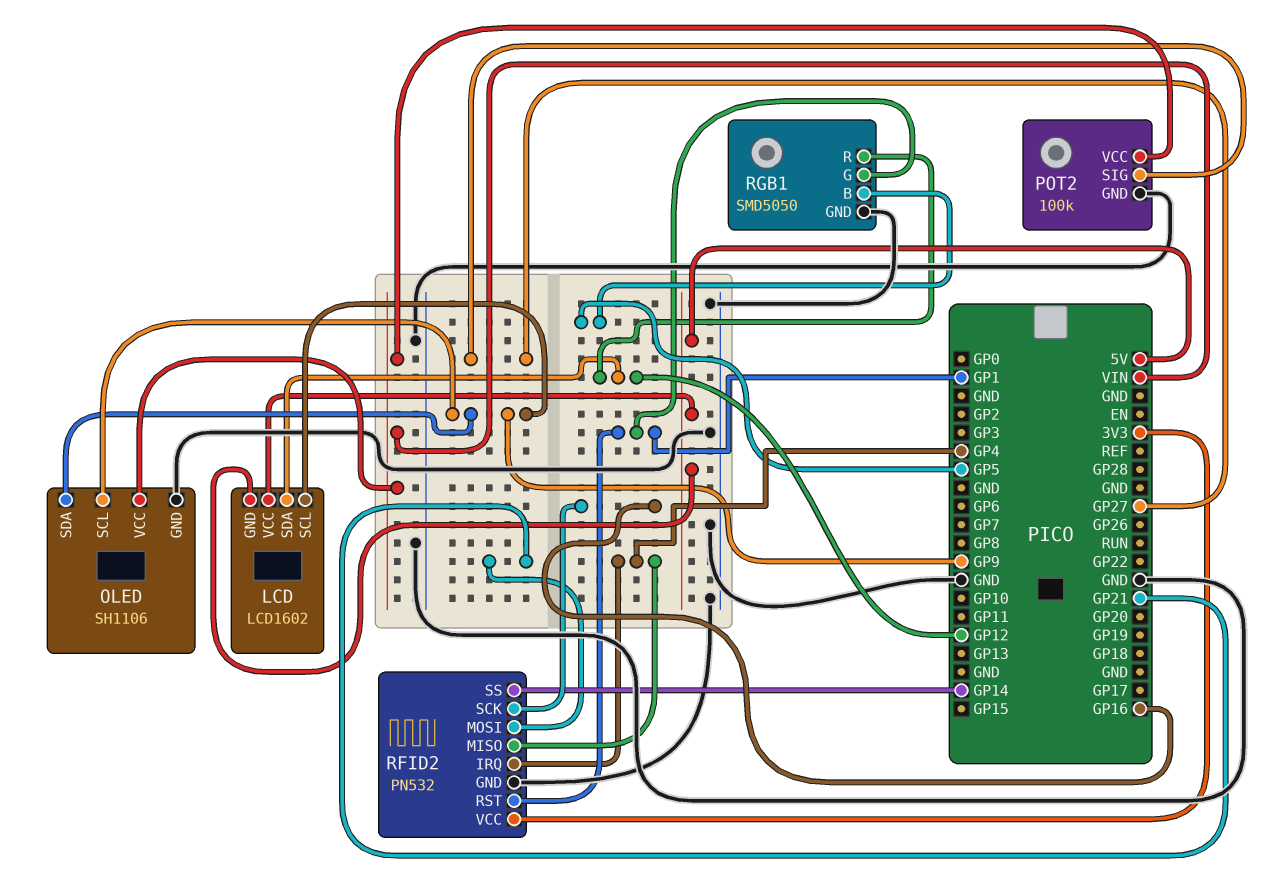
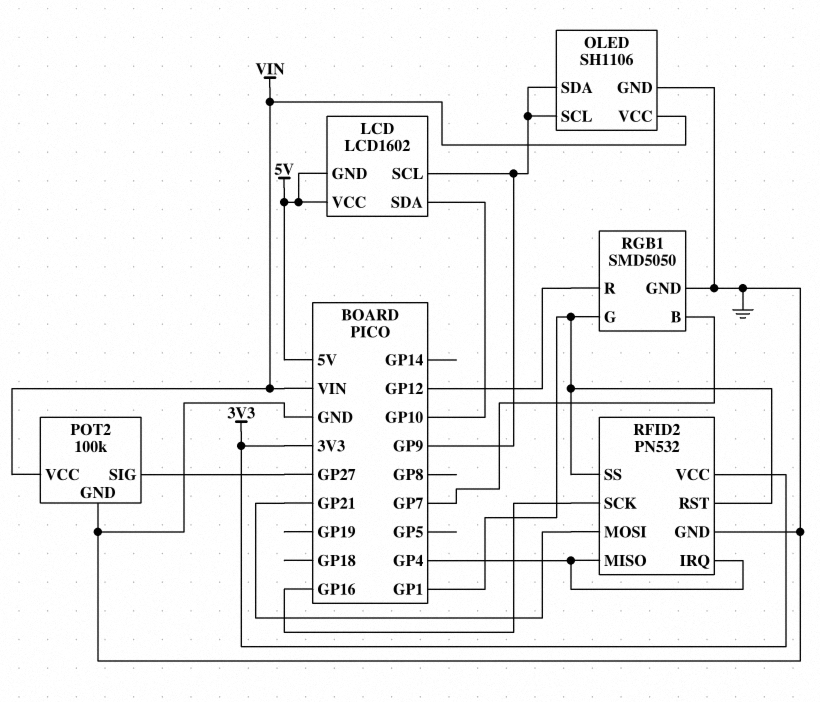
LCD pin SDA: GP12 -> GP10
RFID2 pin SS: GP14 -> GP1
RGB1 pin B: GP5 -> GP7

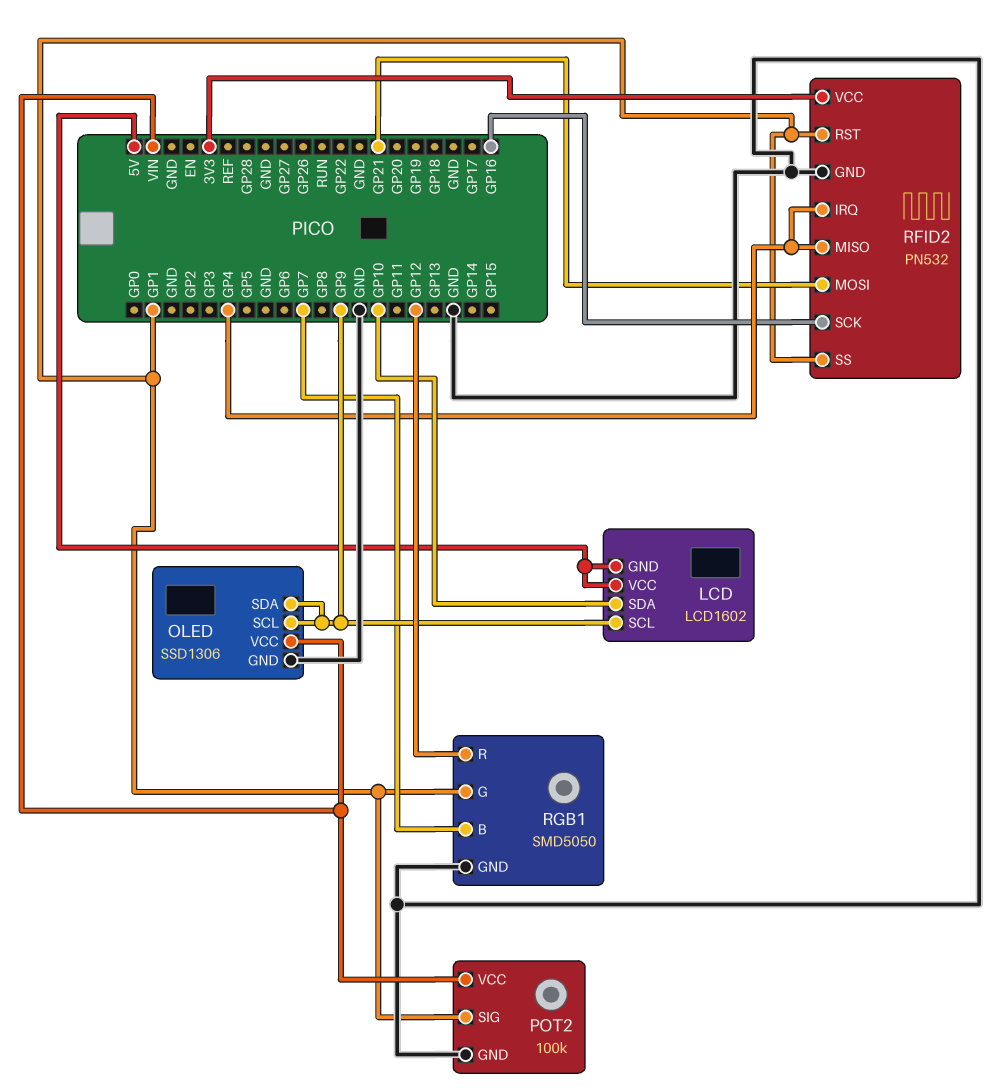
OLED: SH1106 -> SSD1306
POT2 pin SIG: GP27 -> GP1

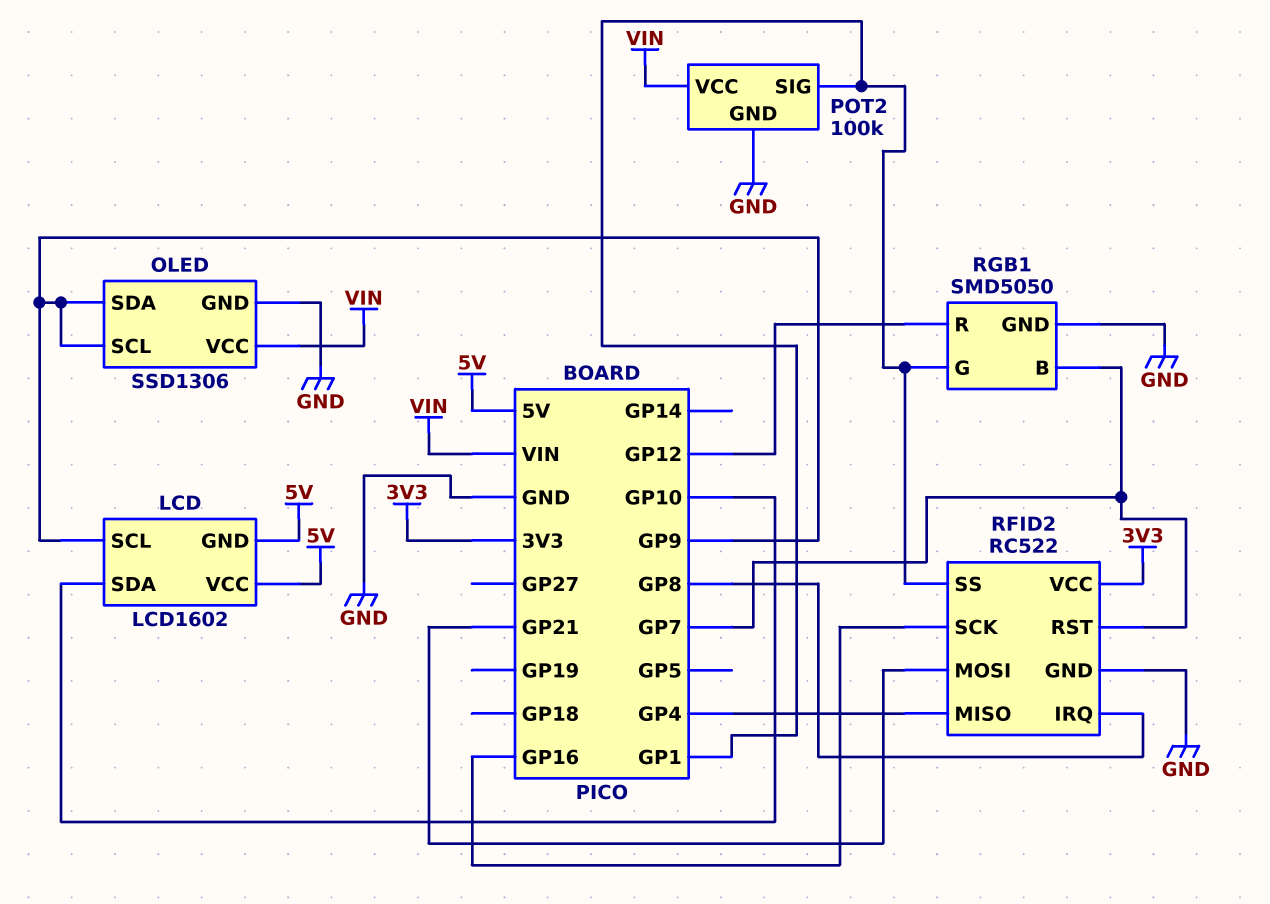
RFID2: PN532 -> RC522
RFID2 pin IRQ: GP4 -> GP8
RFID2 pin RST: GP1 -> GP7

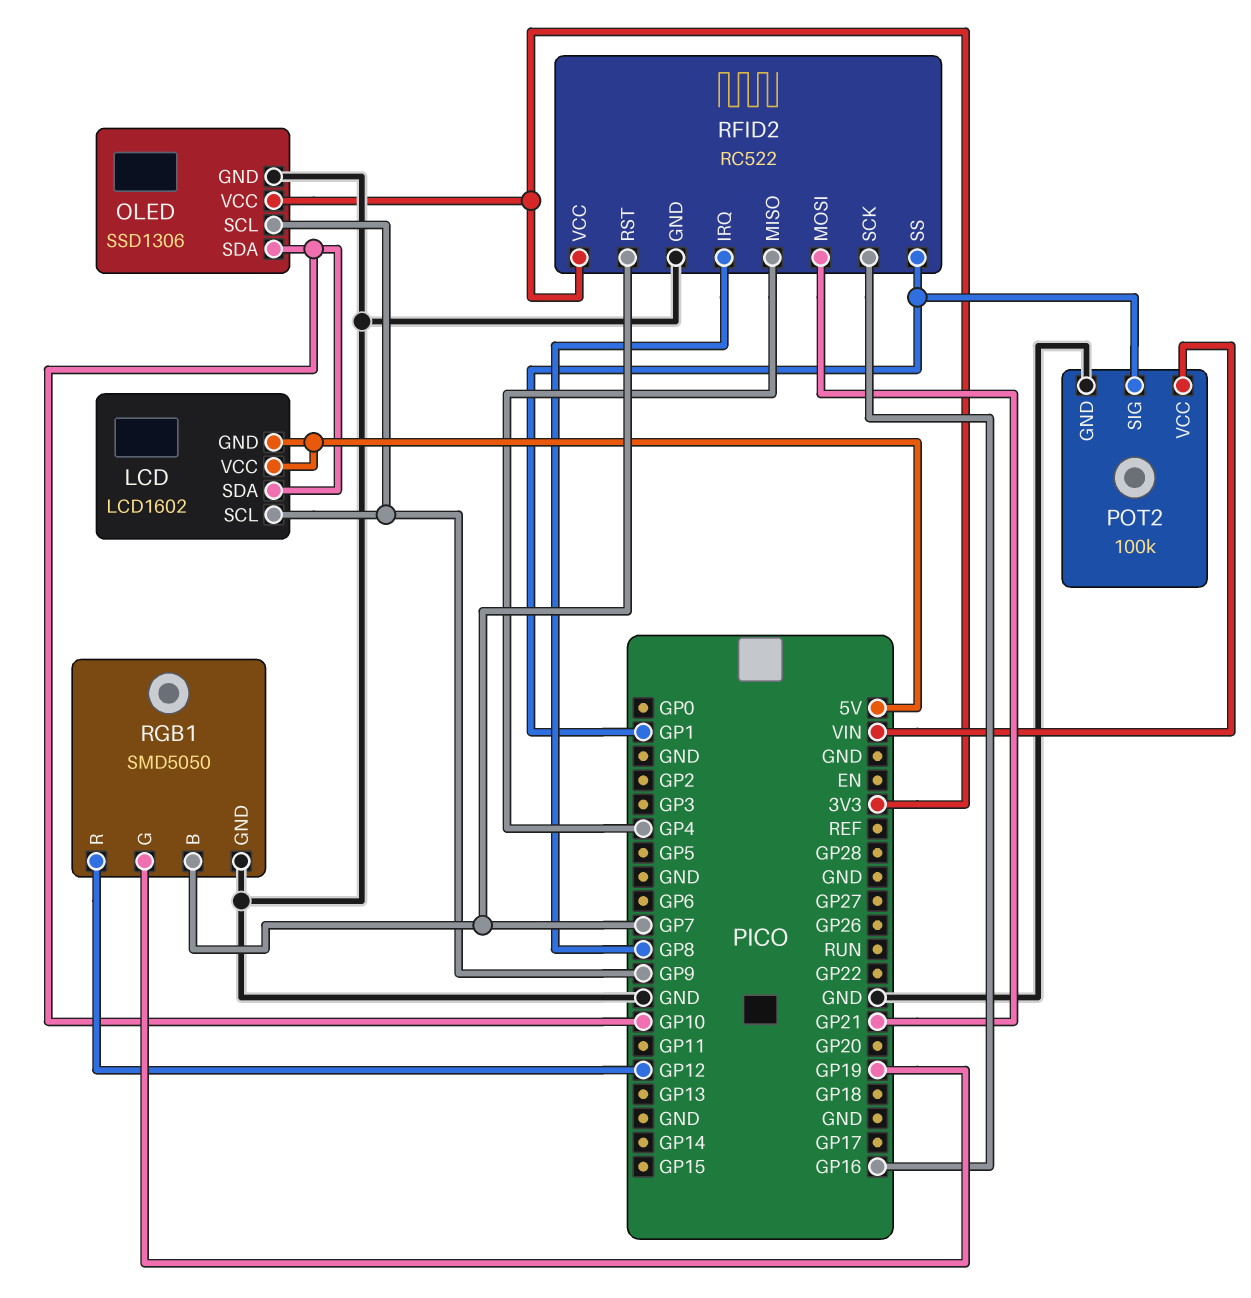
OLED pin SDA: GP9 -> GP10
OLED pin VCC: VIN -> 3V3
RGB1 pin G: GP1 -> GP19

